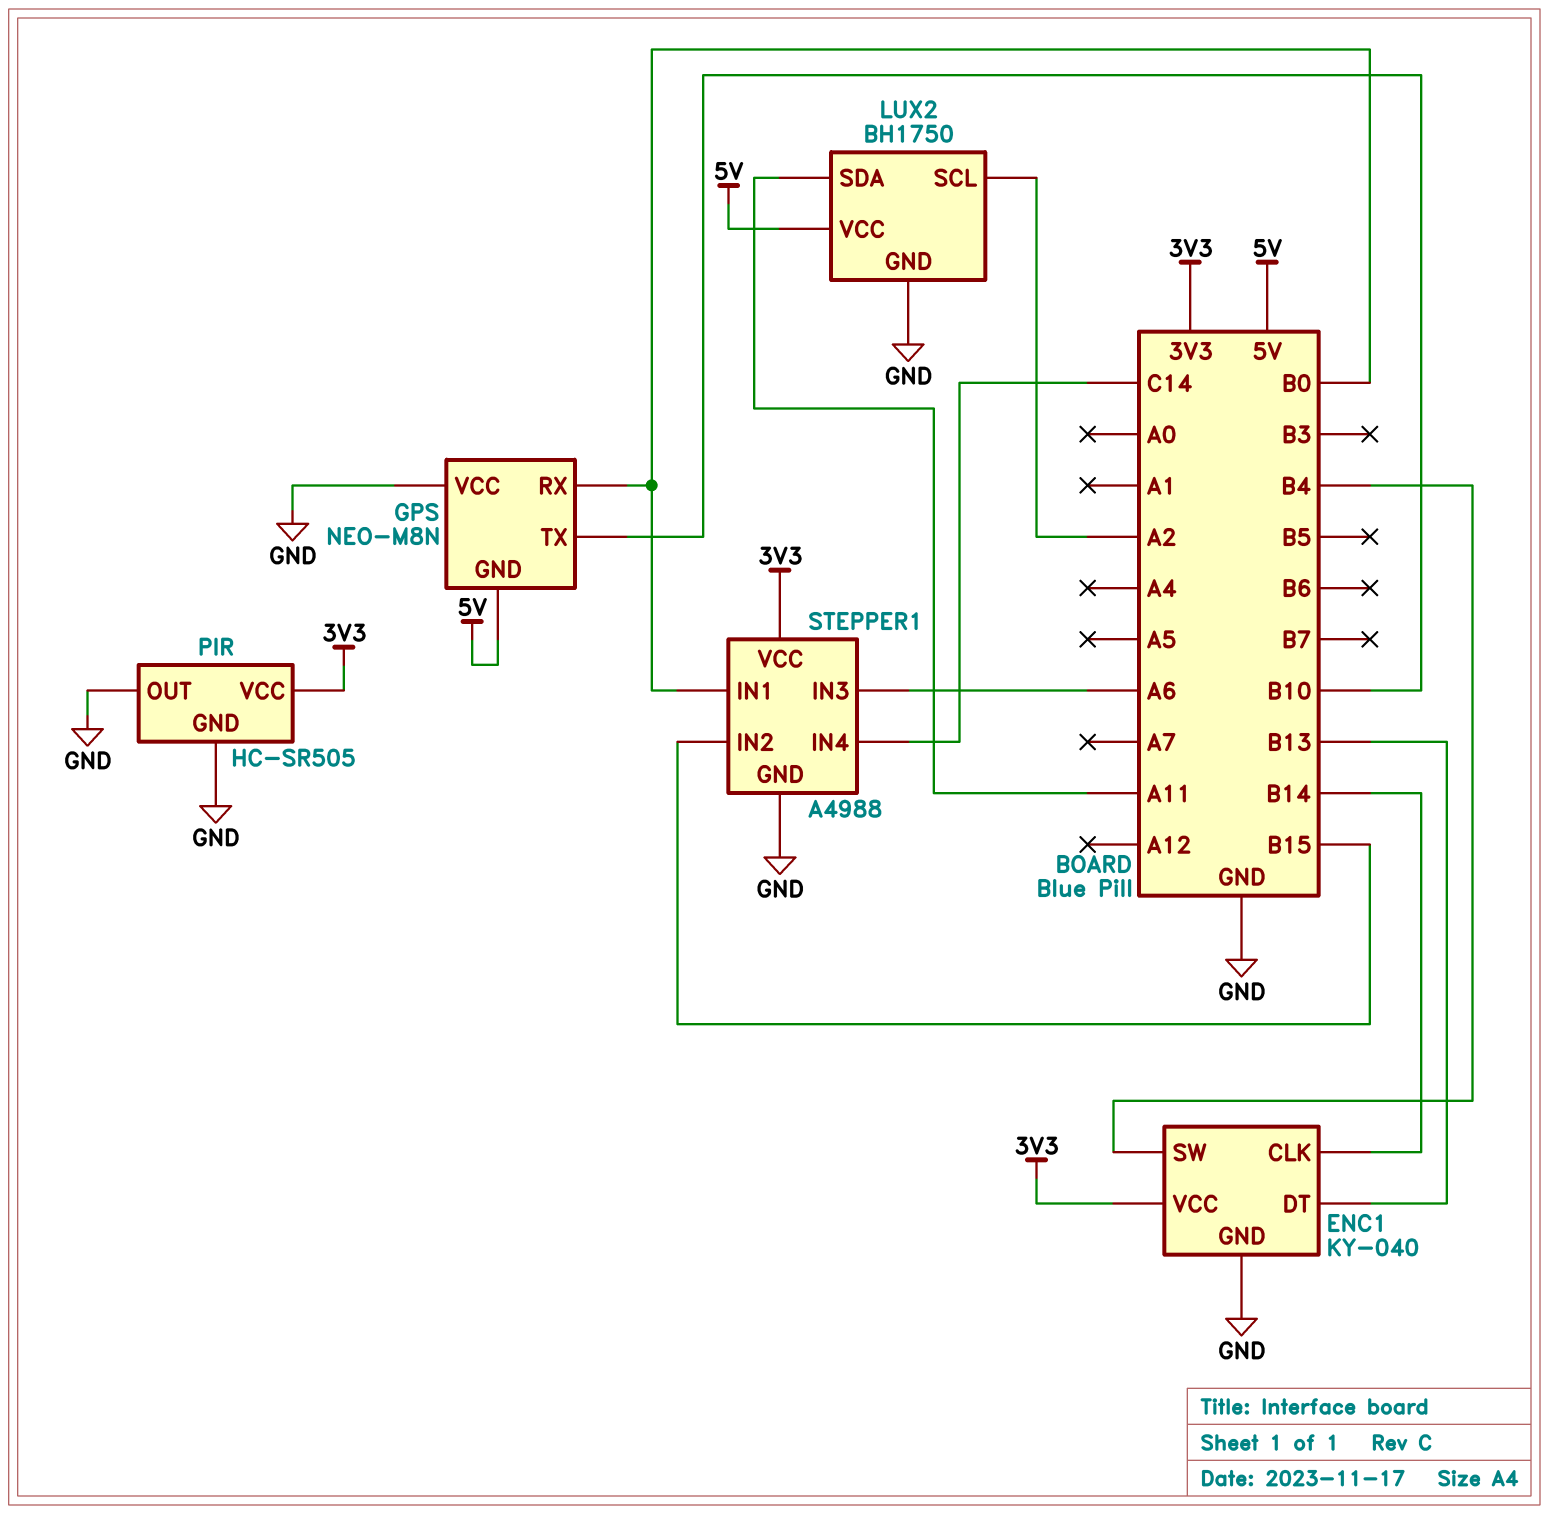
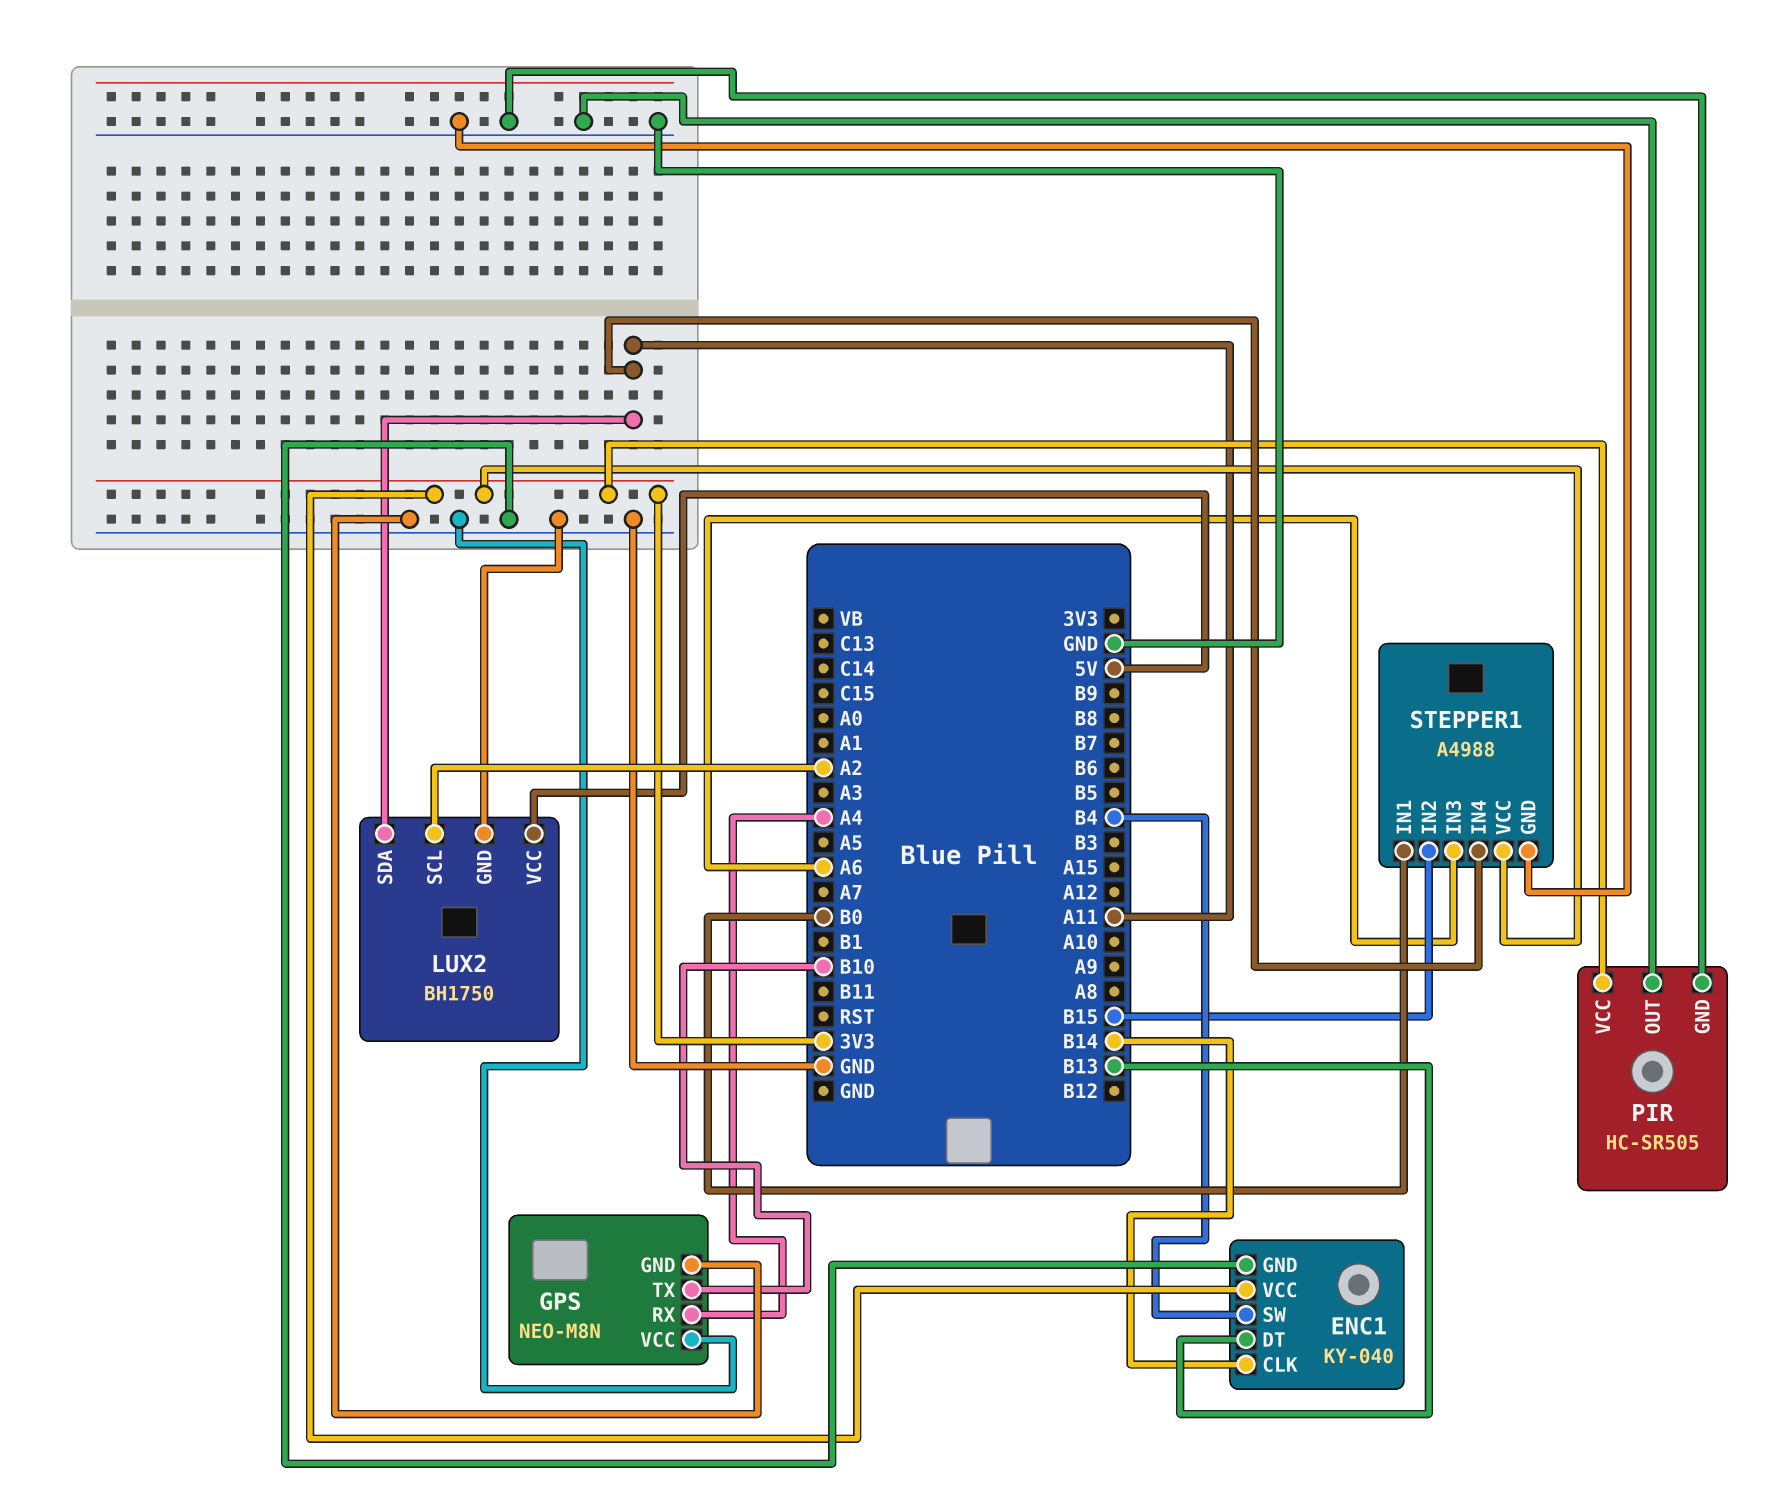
GPS pin GND: 5V -> GND
GPS pin RX: B0 -> A4
STEPPER1 pin IN4: C14 -> A11

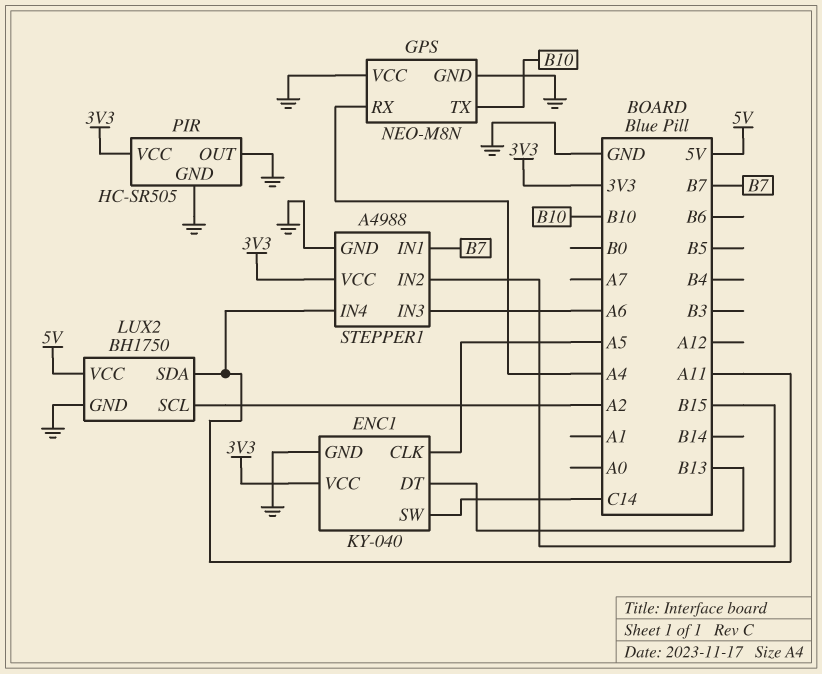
ENC1 pin CLK: B14 -> A5
ENC1 pin SW: B4 -> C14
STEPPER1 pin IN1: B0 -> B7

